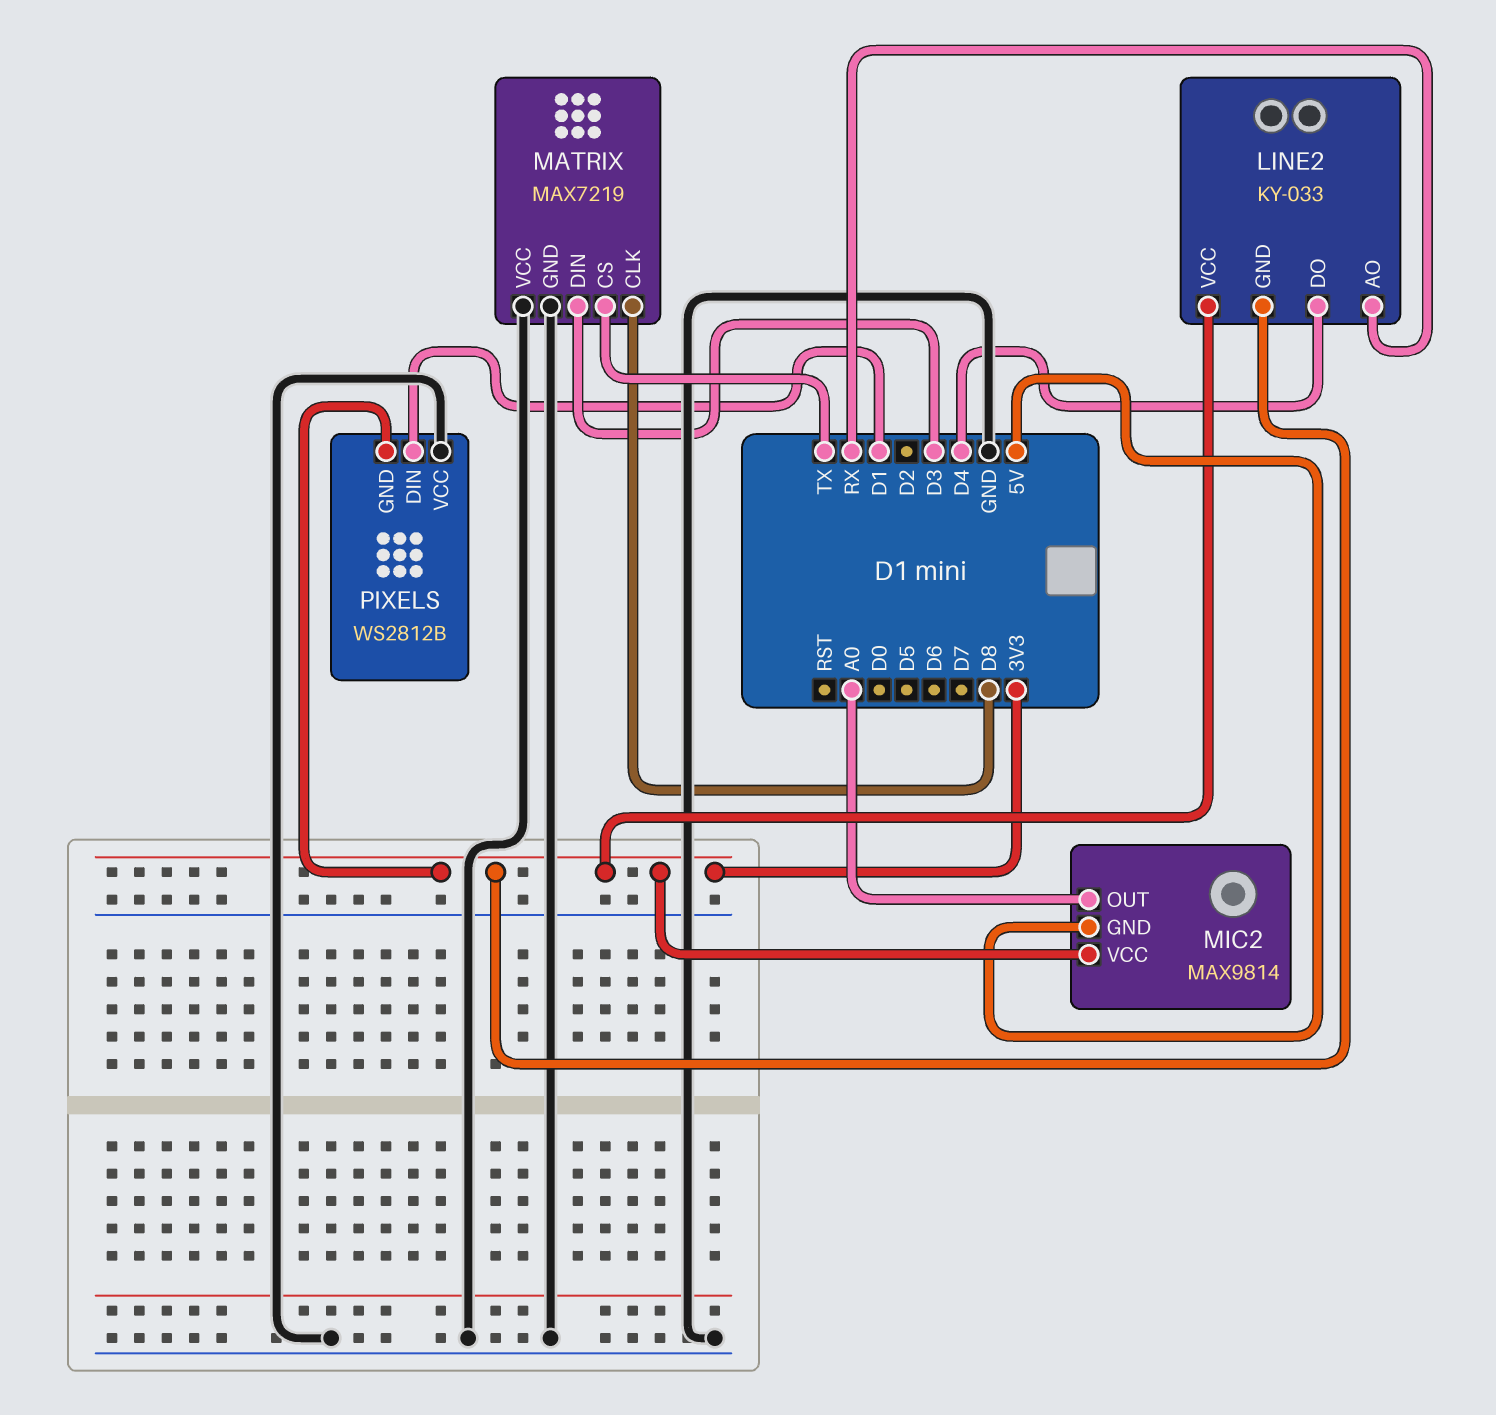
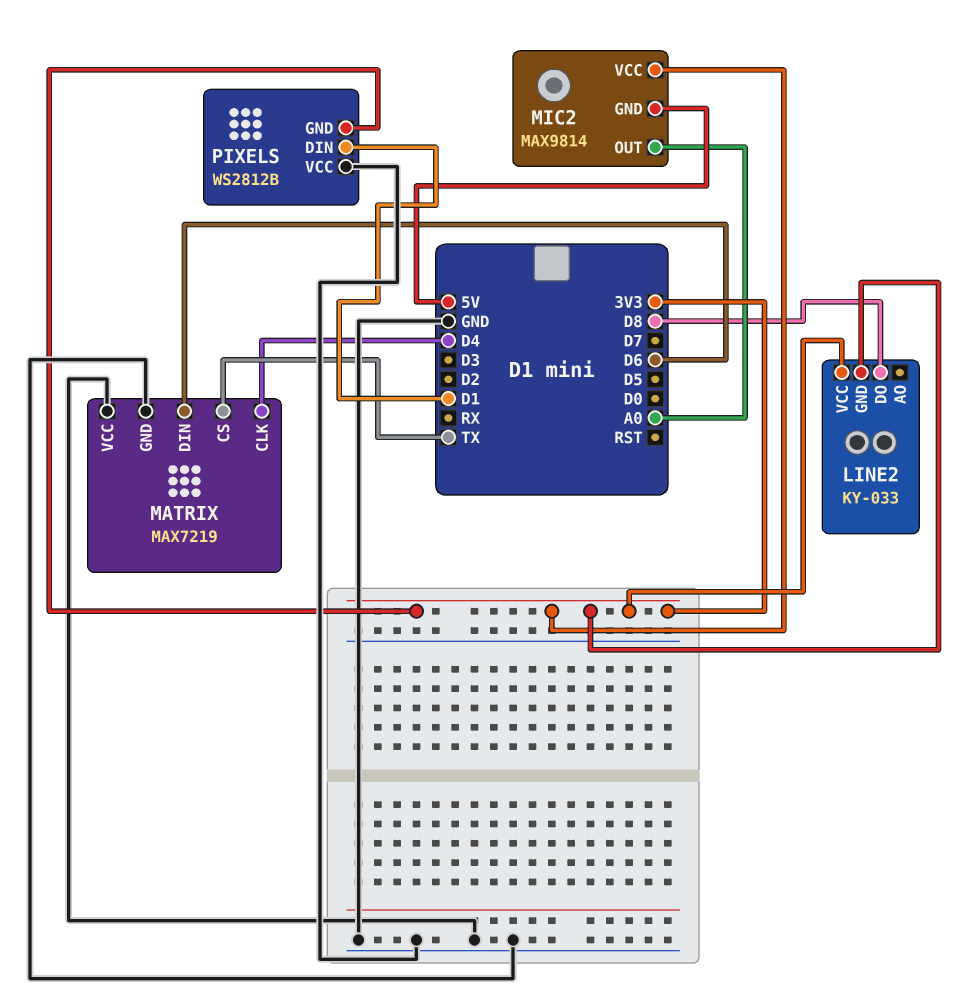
LINE2 pin AO: RX -> none
LINE2 pin DO: D4 -> D8
MATRIX pin CLK: D8 -> D4
MATRIX pin DIN: D3 -> D6

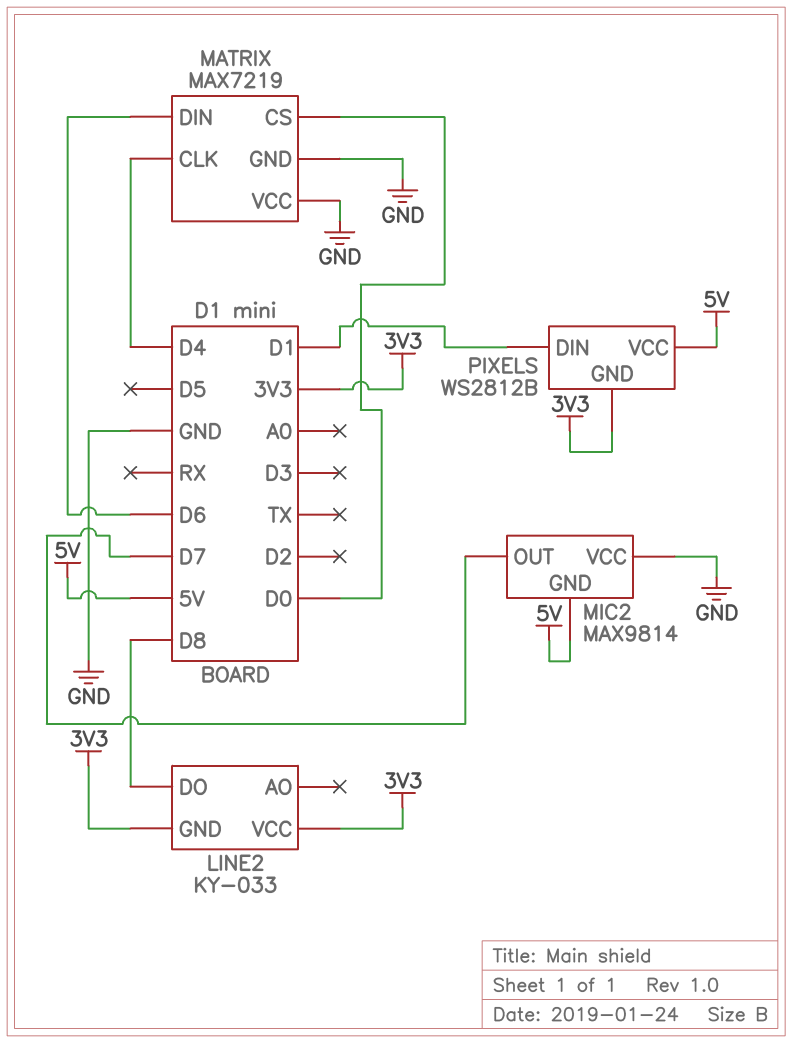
MATRIX pin CS: TX -> D0
MIC2 pin OUT: A0 -> D7
MIC2 pin VCC: 3V3 -> GND
PIXELS pin VCC: GND -> 5V

